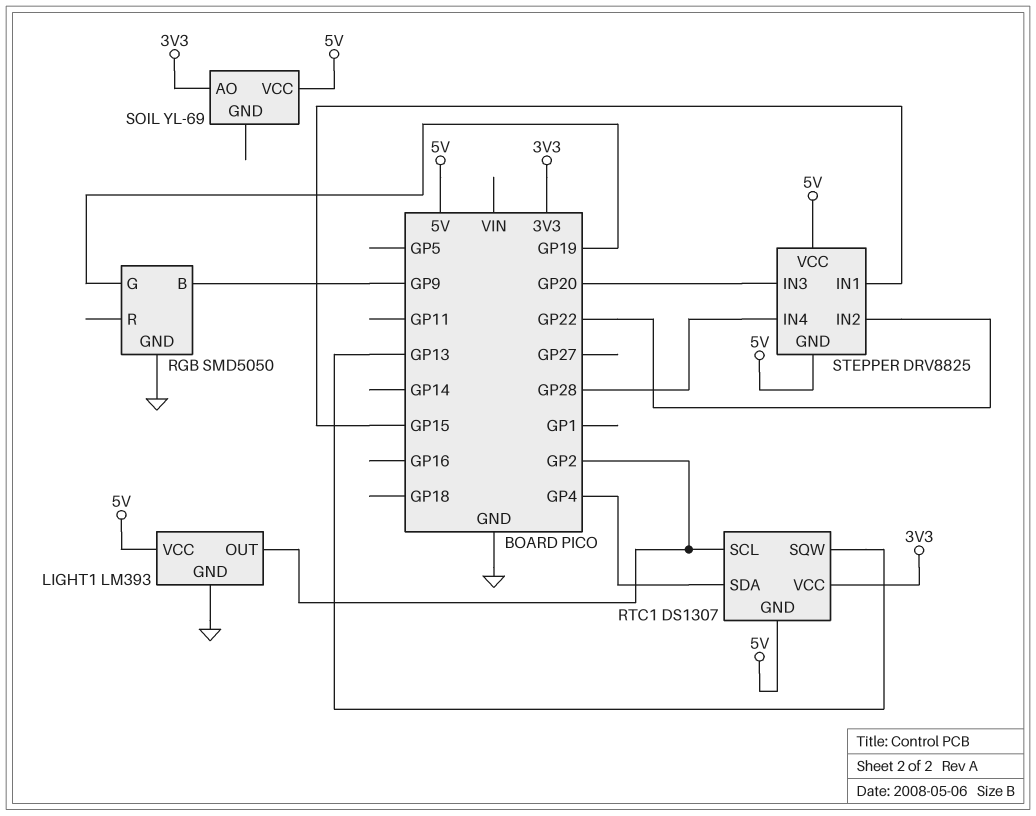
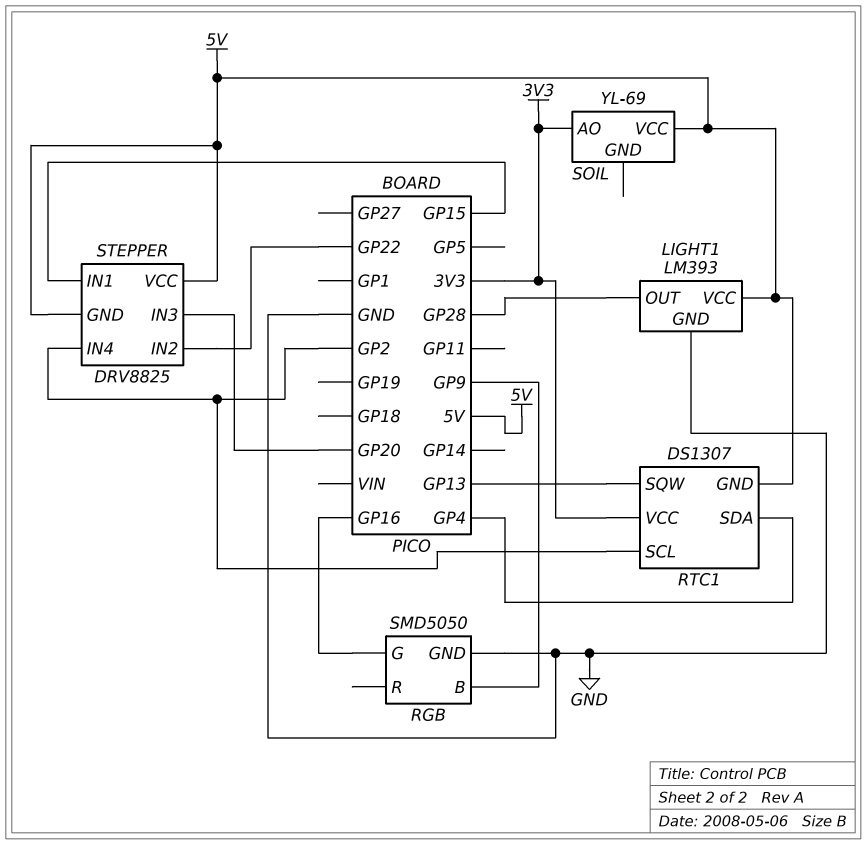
LIGHT1 pin OUT: GP2 -> GP28
RGB pin G: GP19 -> GP16
STEPPER pin IN4: GP28 -> GP2

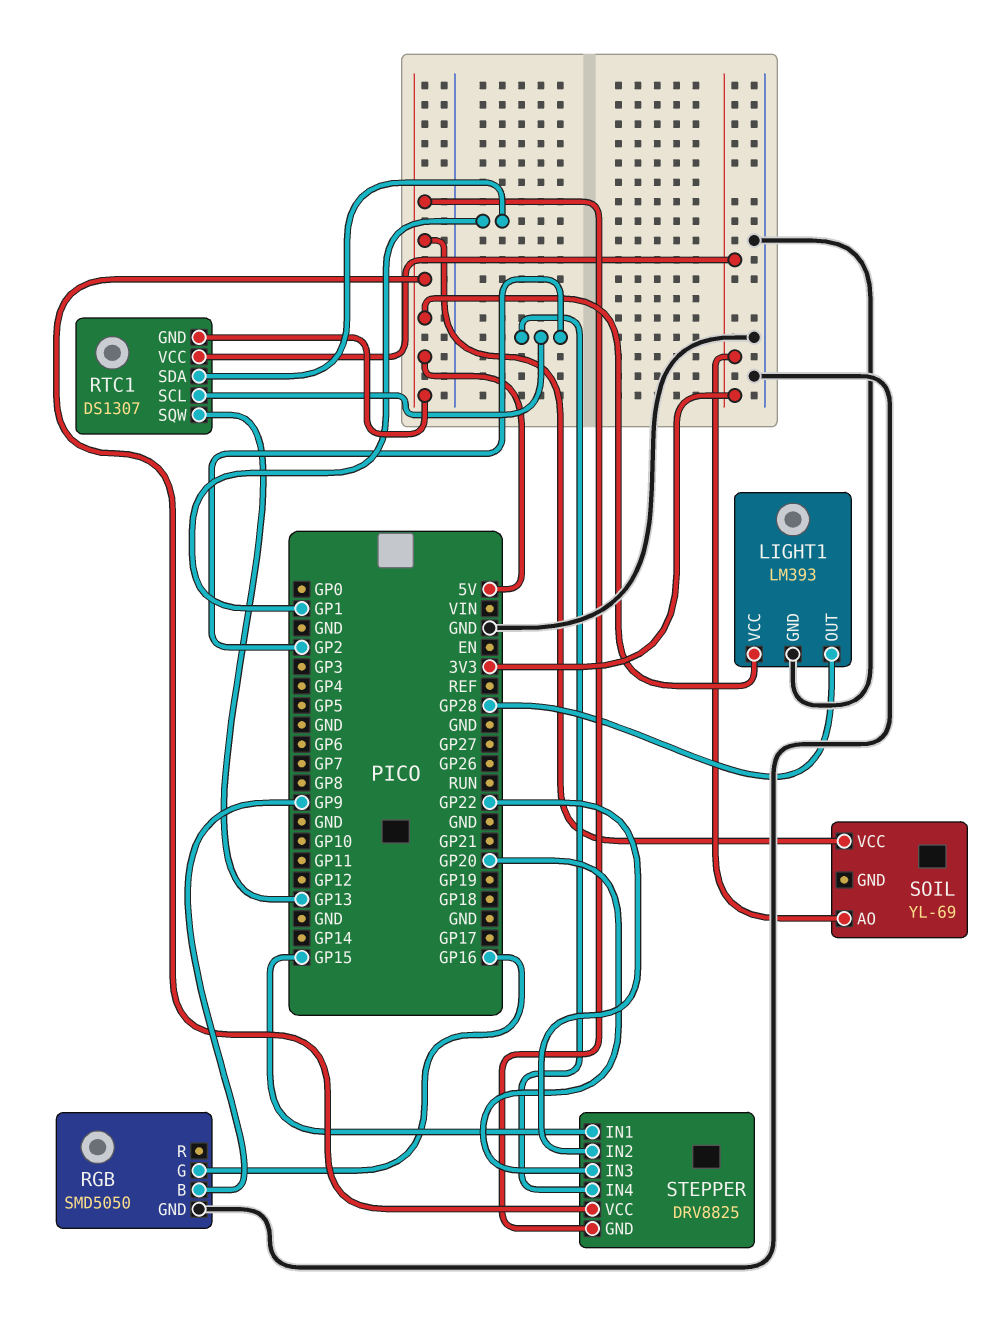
RTC1 pin SDA: GP4 -> GP1

